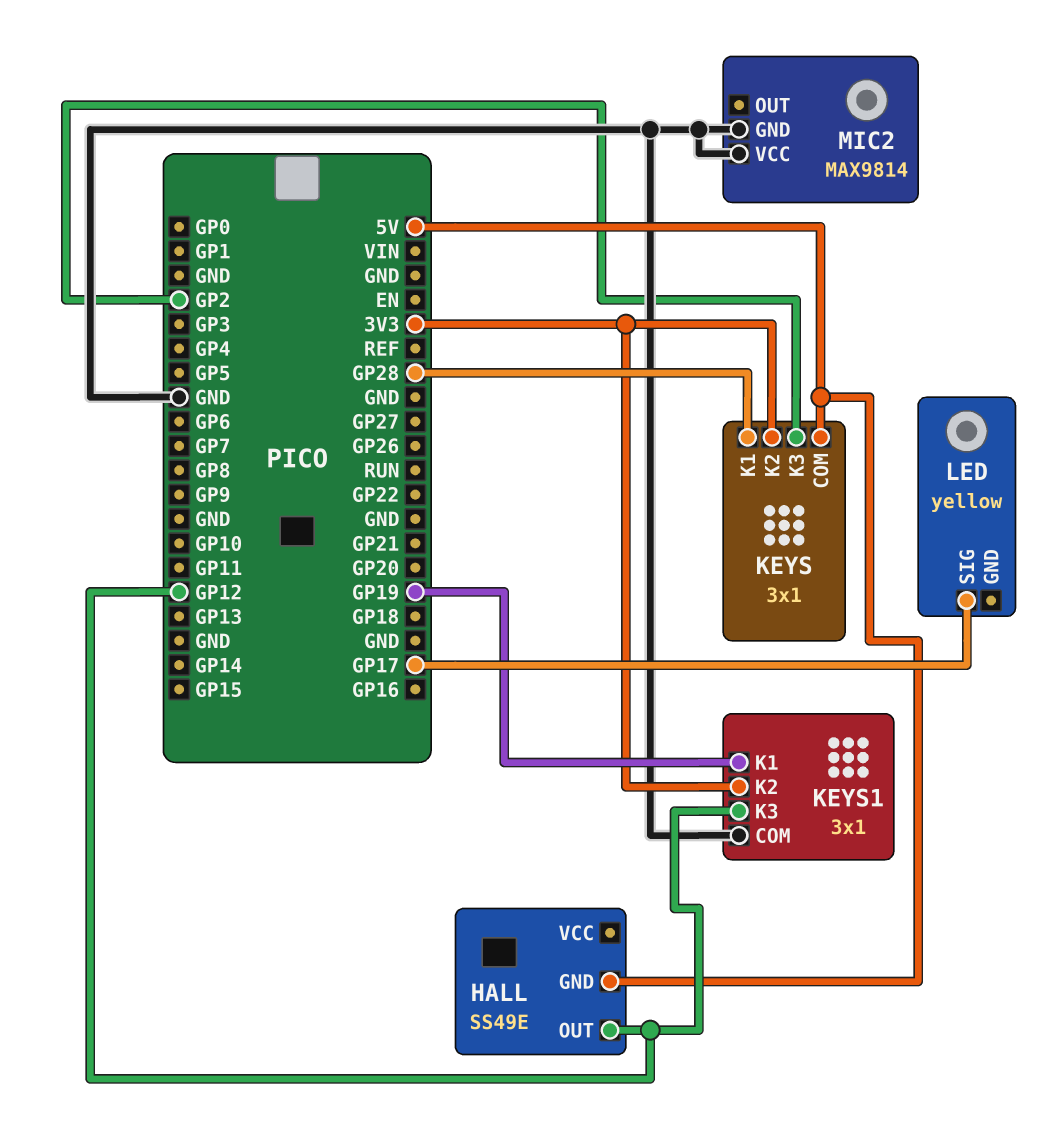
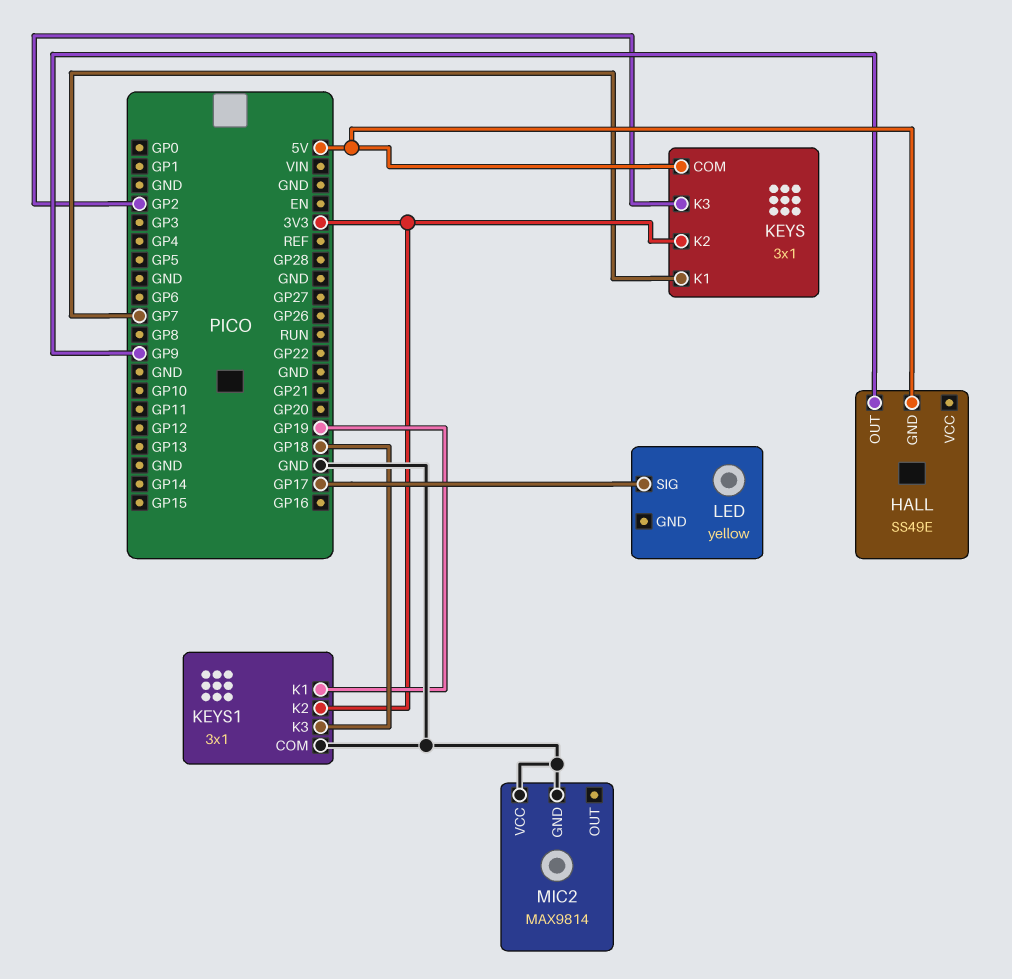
HALL pin OUT: GP12 -> GP9
KEYS pin K1: GP28 -> GP7
KEYS1 pin K3: GP12 -> GP18

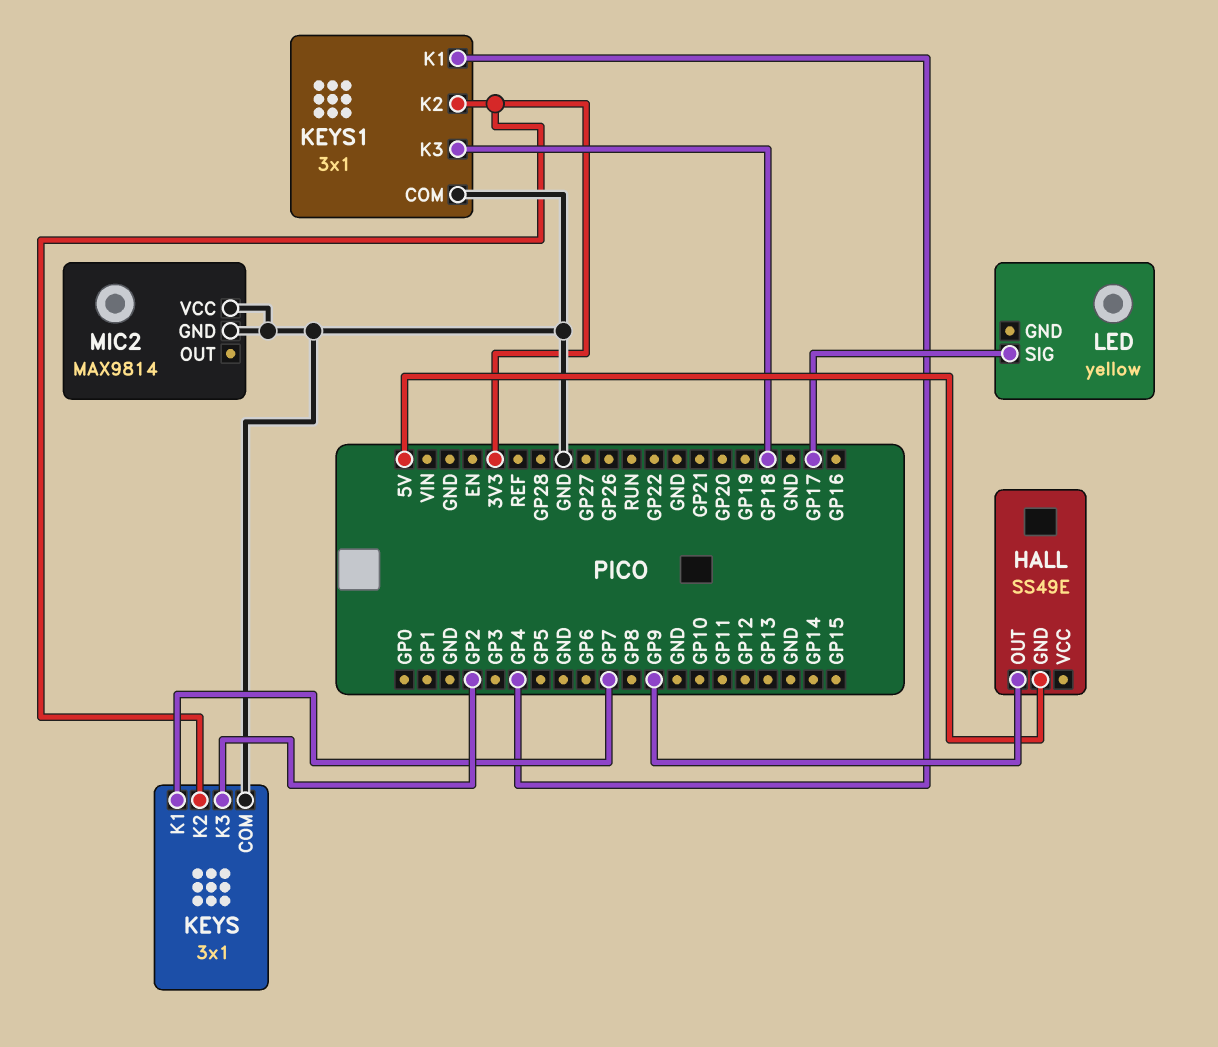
KEYS pin COM: 5V -> GND
KEYS1 pin K1: GP19 -> GP4

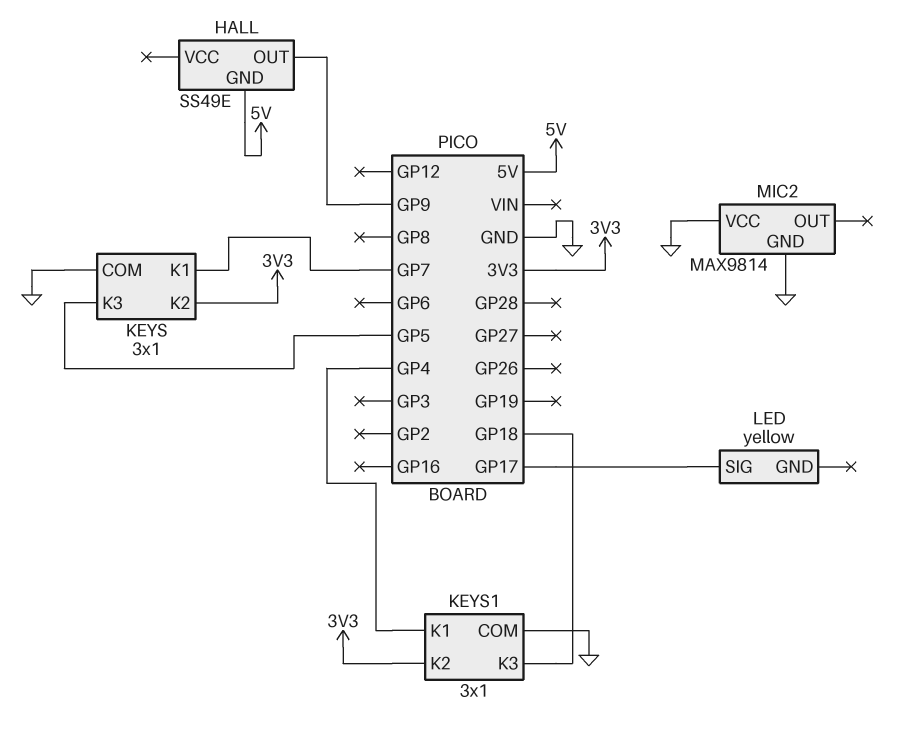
KEYS pin K3: GP2 -> GP5

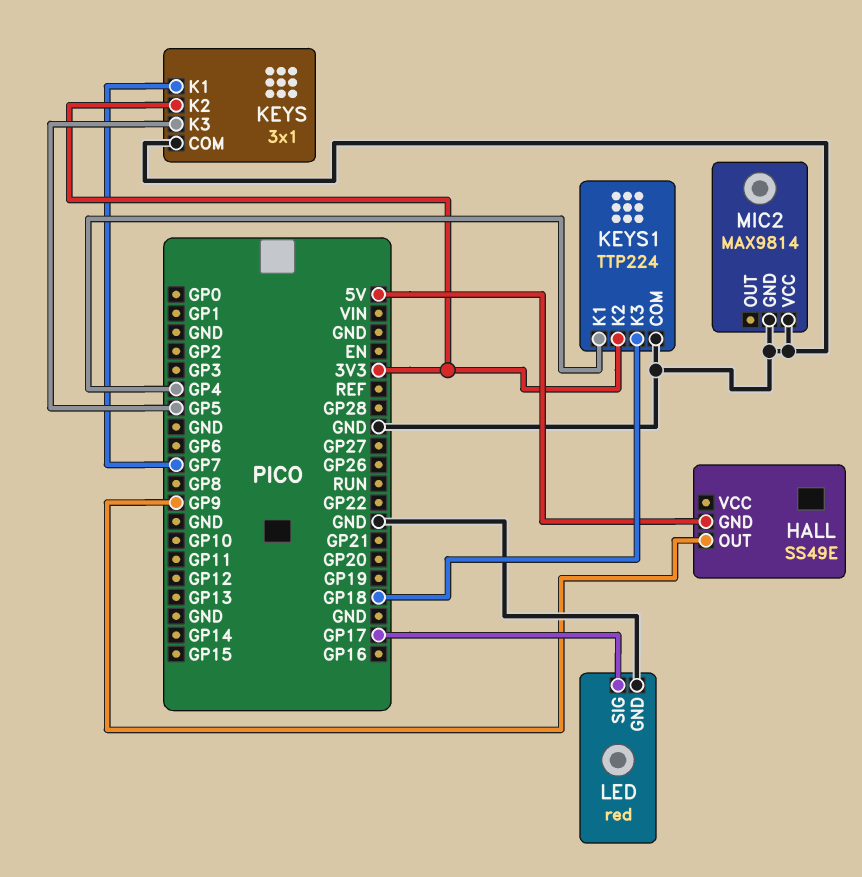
KEYS1: 3x1 -> TTP224
LED: yellow -> red
LED pin GND: none -> GND

